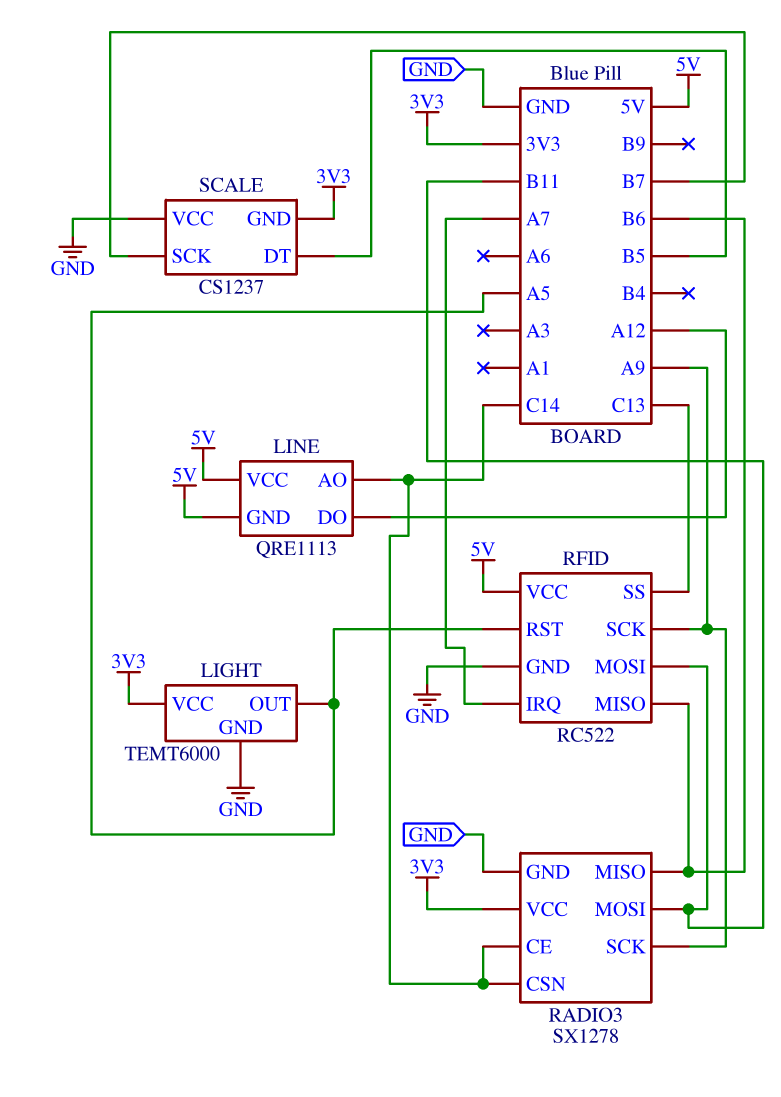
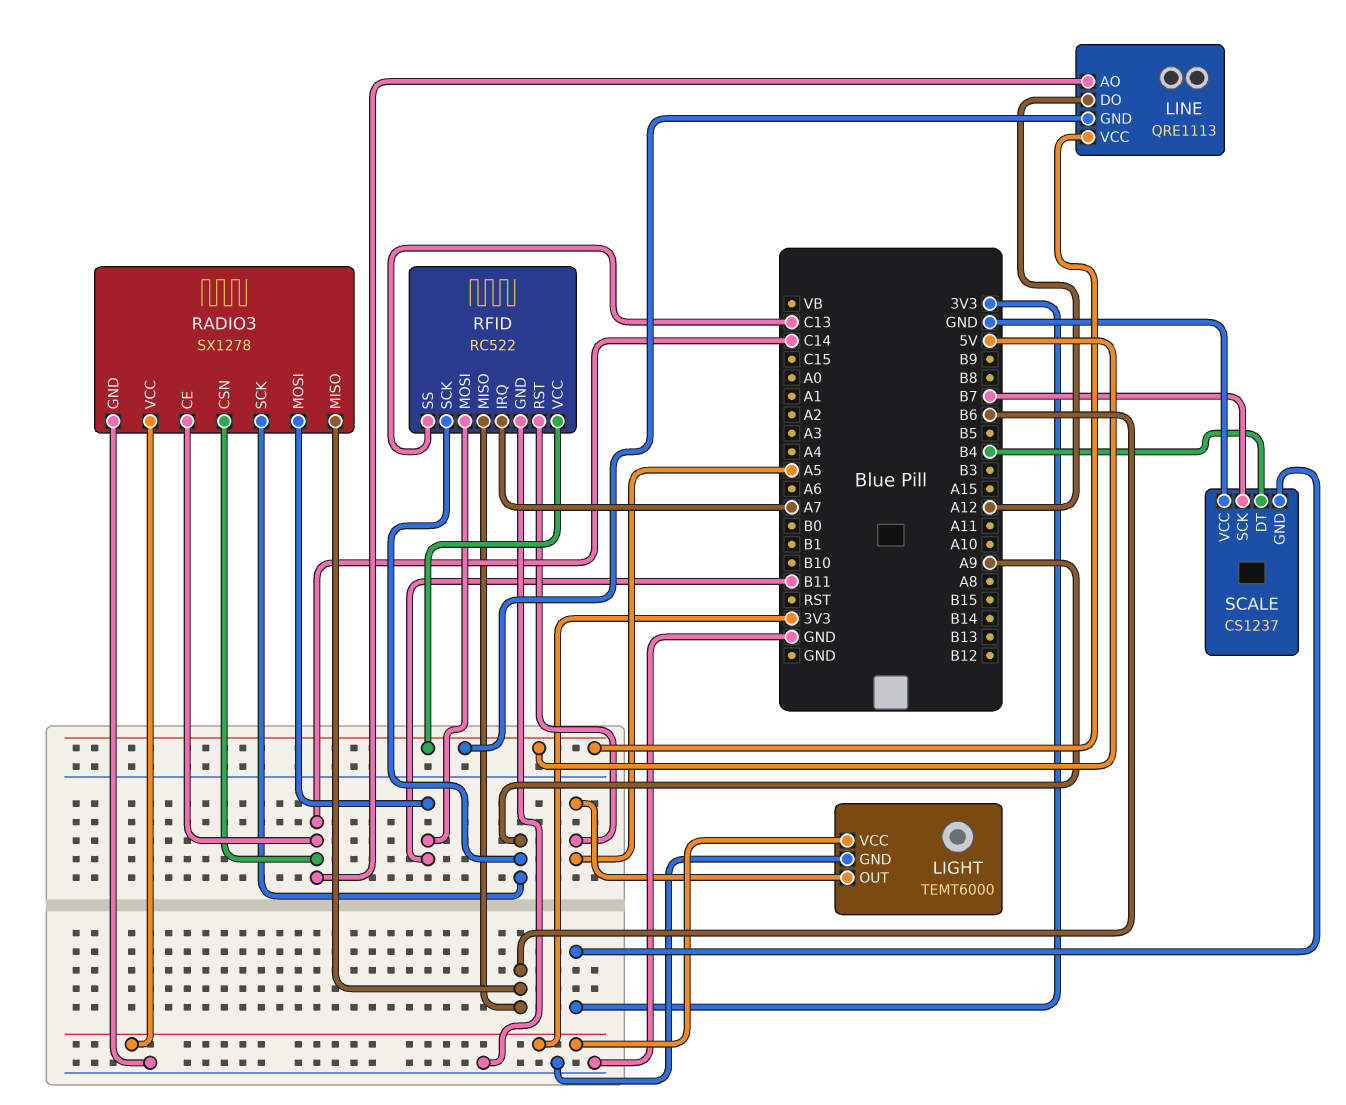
SCALE pin DT: B5 -> B4

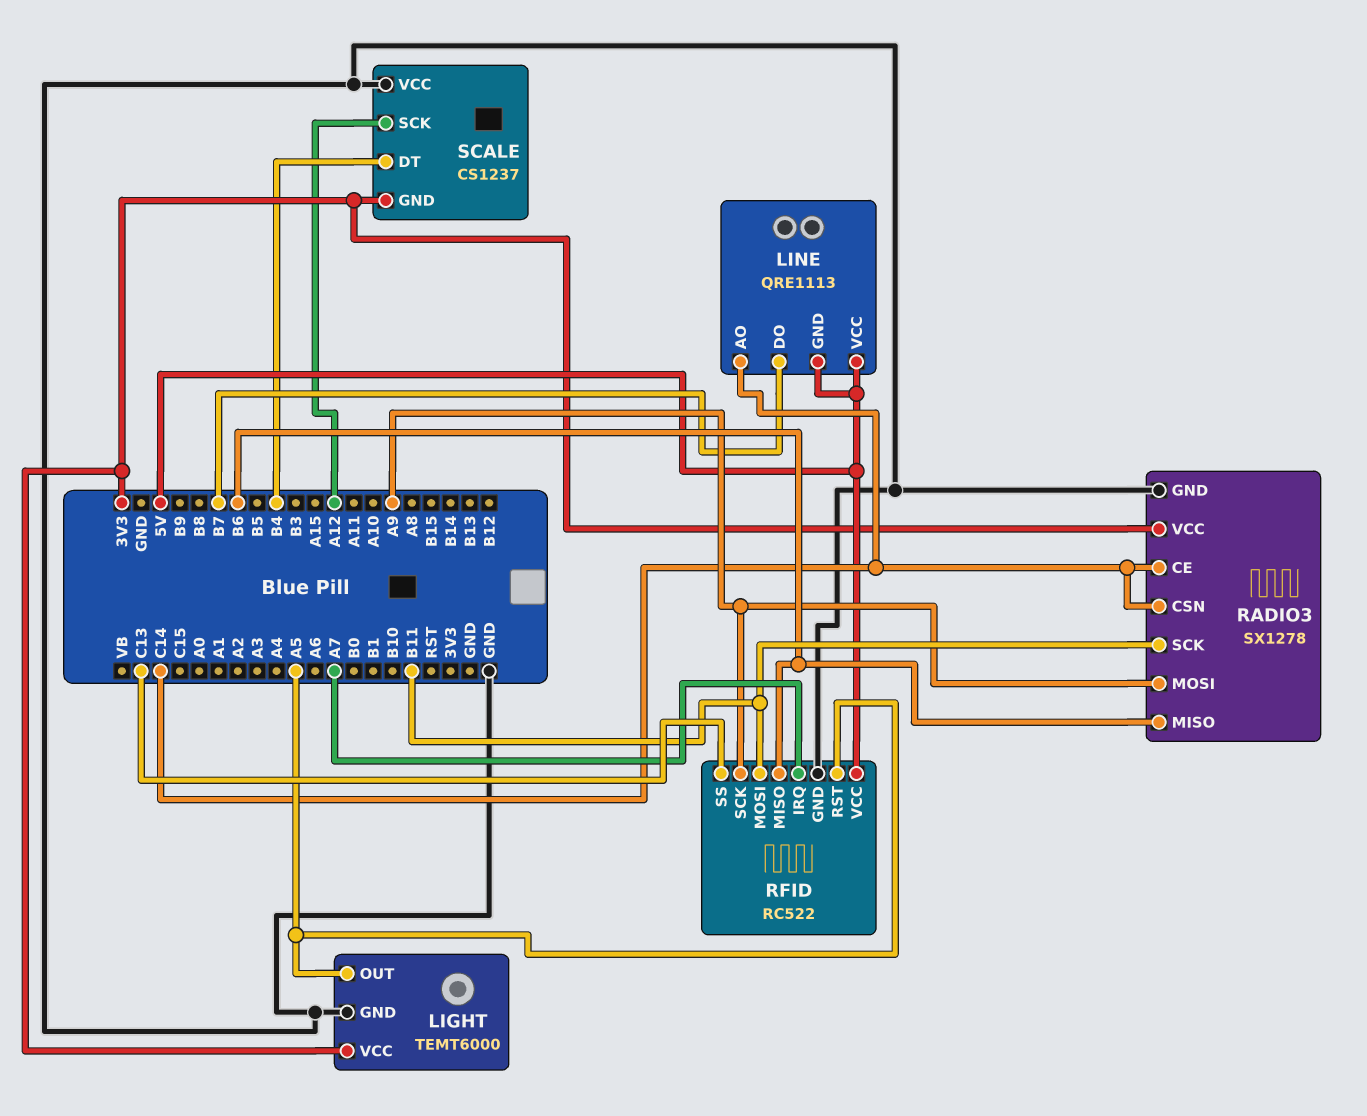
LINE pin DO: A12 -> B7
RADIO3 pin MOSI: B11 -> A9
RADIO3 pin SCK: A9 -> B11
SCALE pin SCK: B7 -> A12

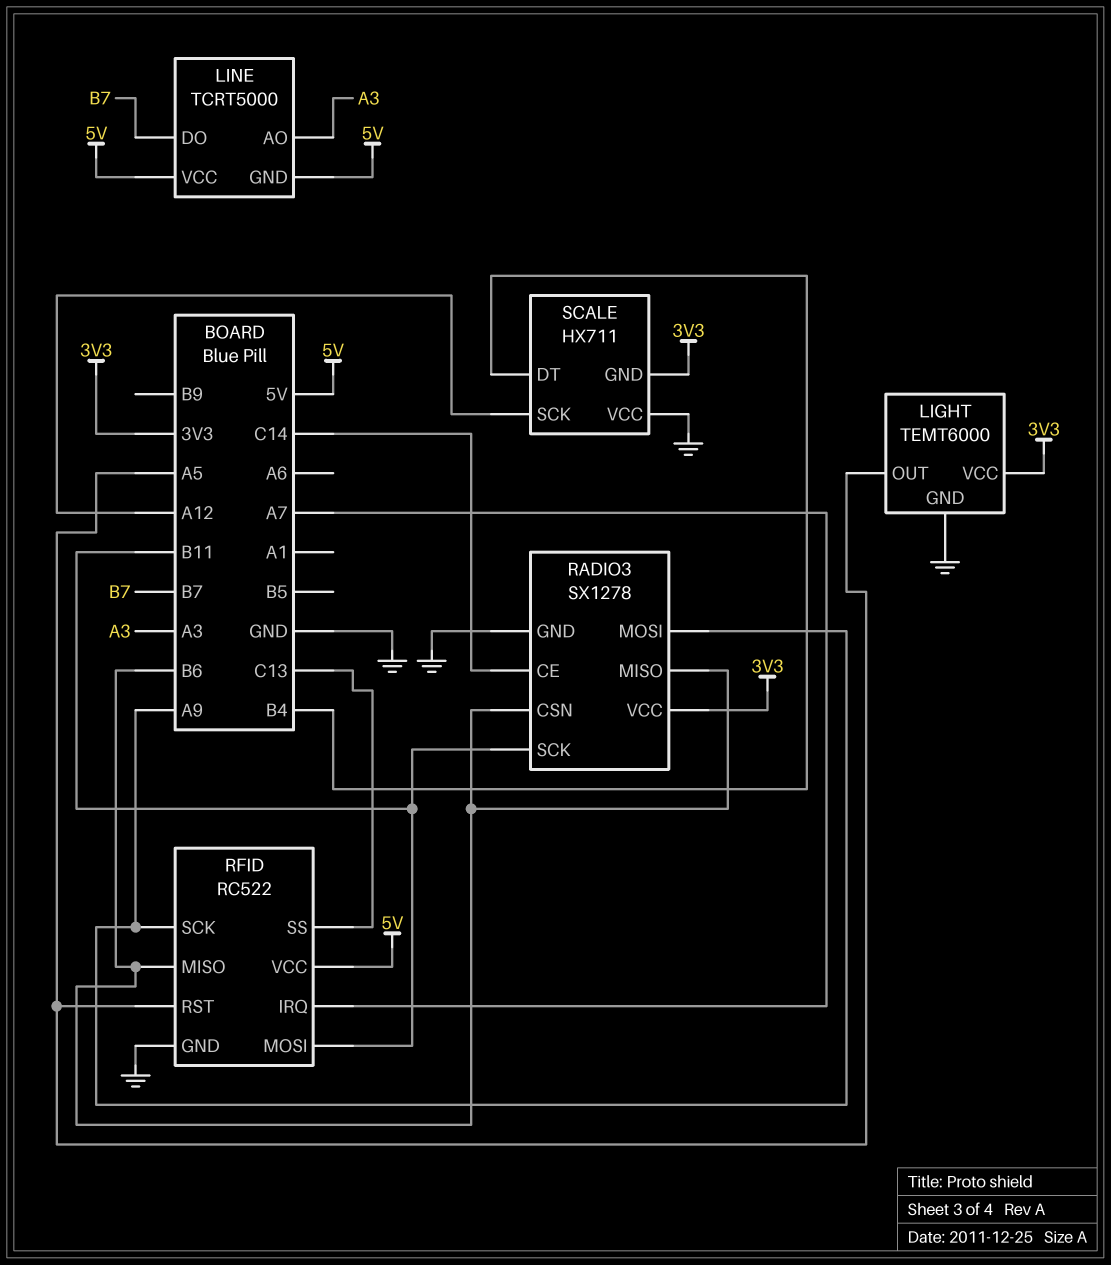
LINE: QRE1113 -> TCRT5000
LINE pin AO: C14 -> A3
RADIO3 pin CSN: C14 -> B6
SCALE: CS1237 -> HX711

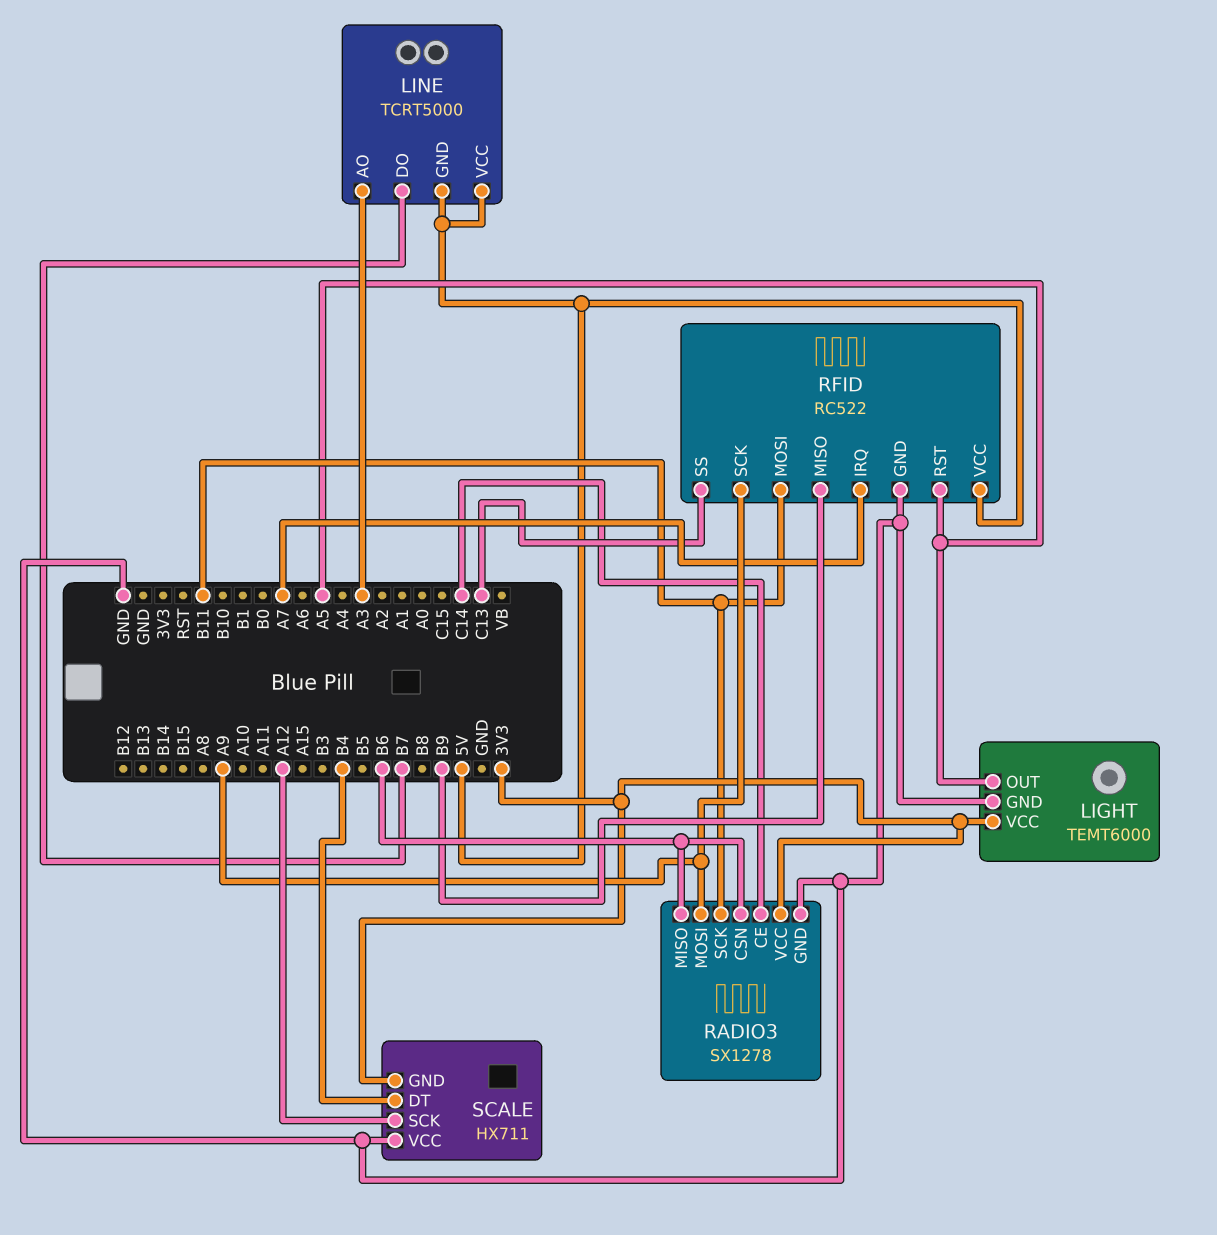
RFID pin MISO: B6 -> B9

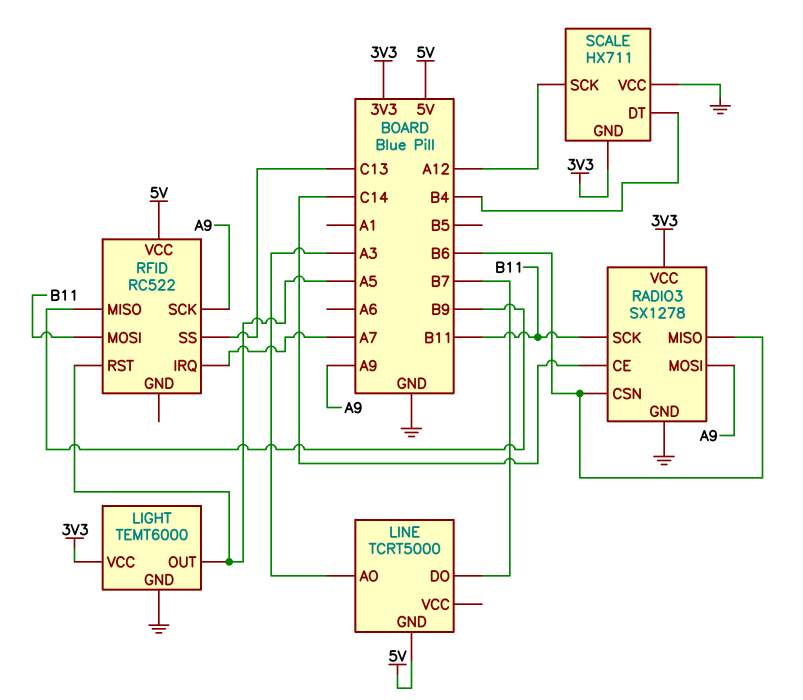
LINE pin VCC: 5V -> none
RFID pin GND: GND -> none

